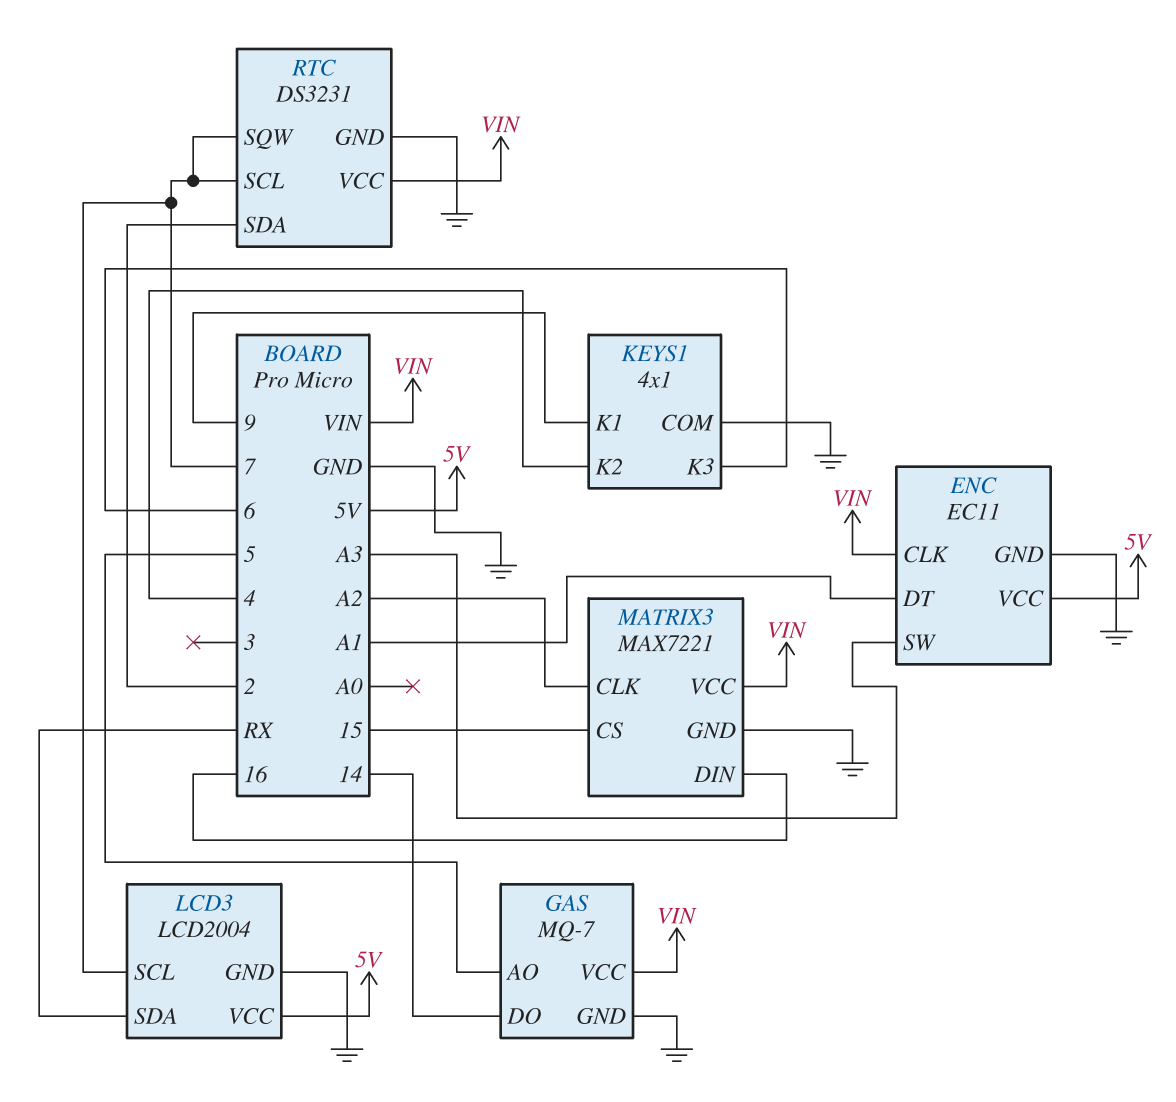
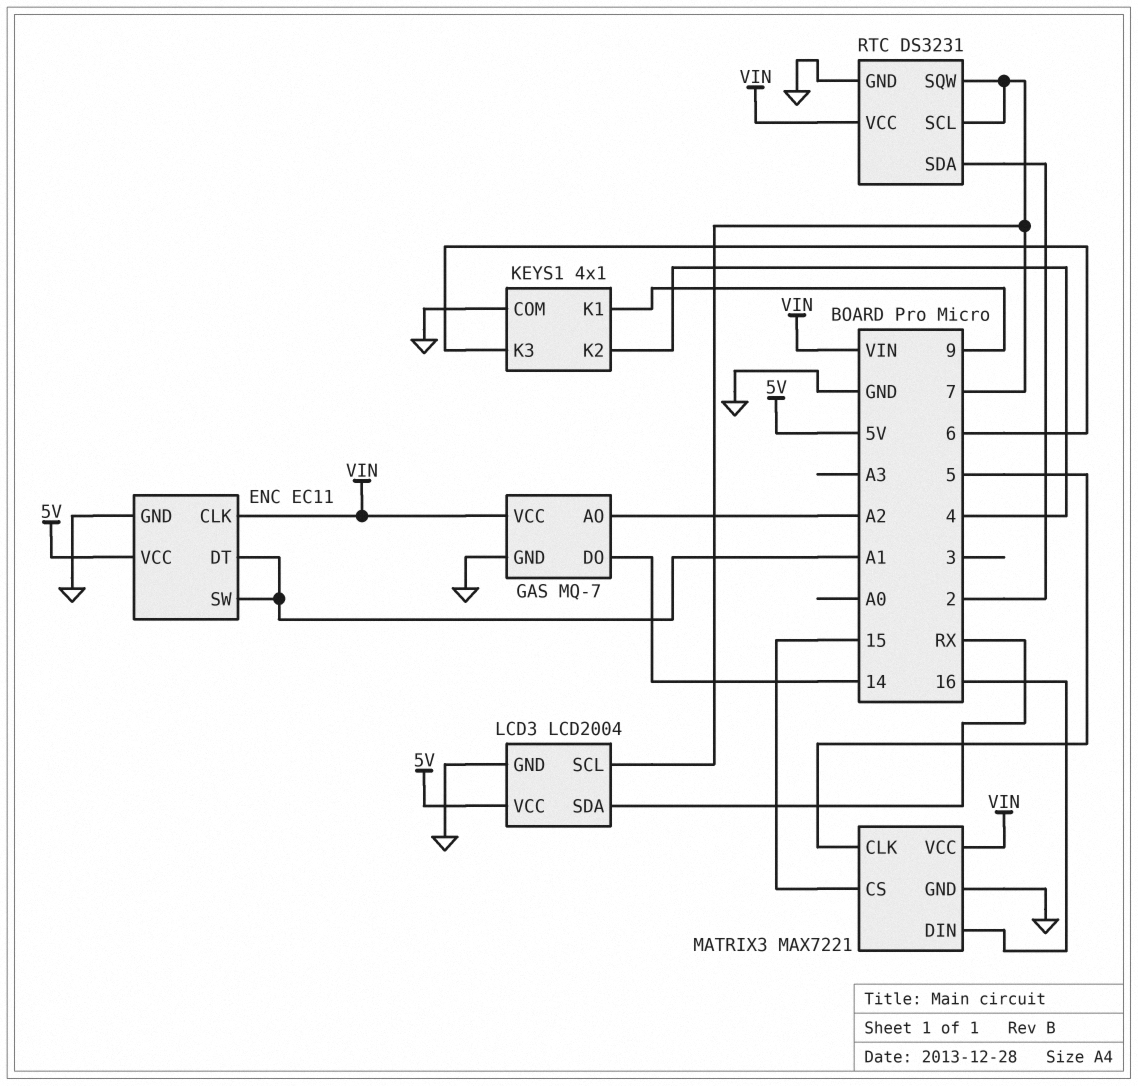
ENC pin SW: A3 -> A1
GAS pin AO: 5 -> A2
MATRIX3 pin CLK: A2 -> 5

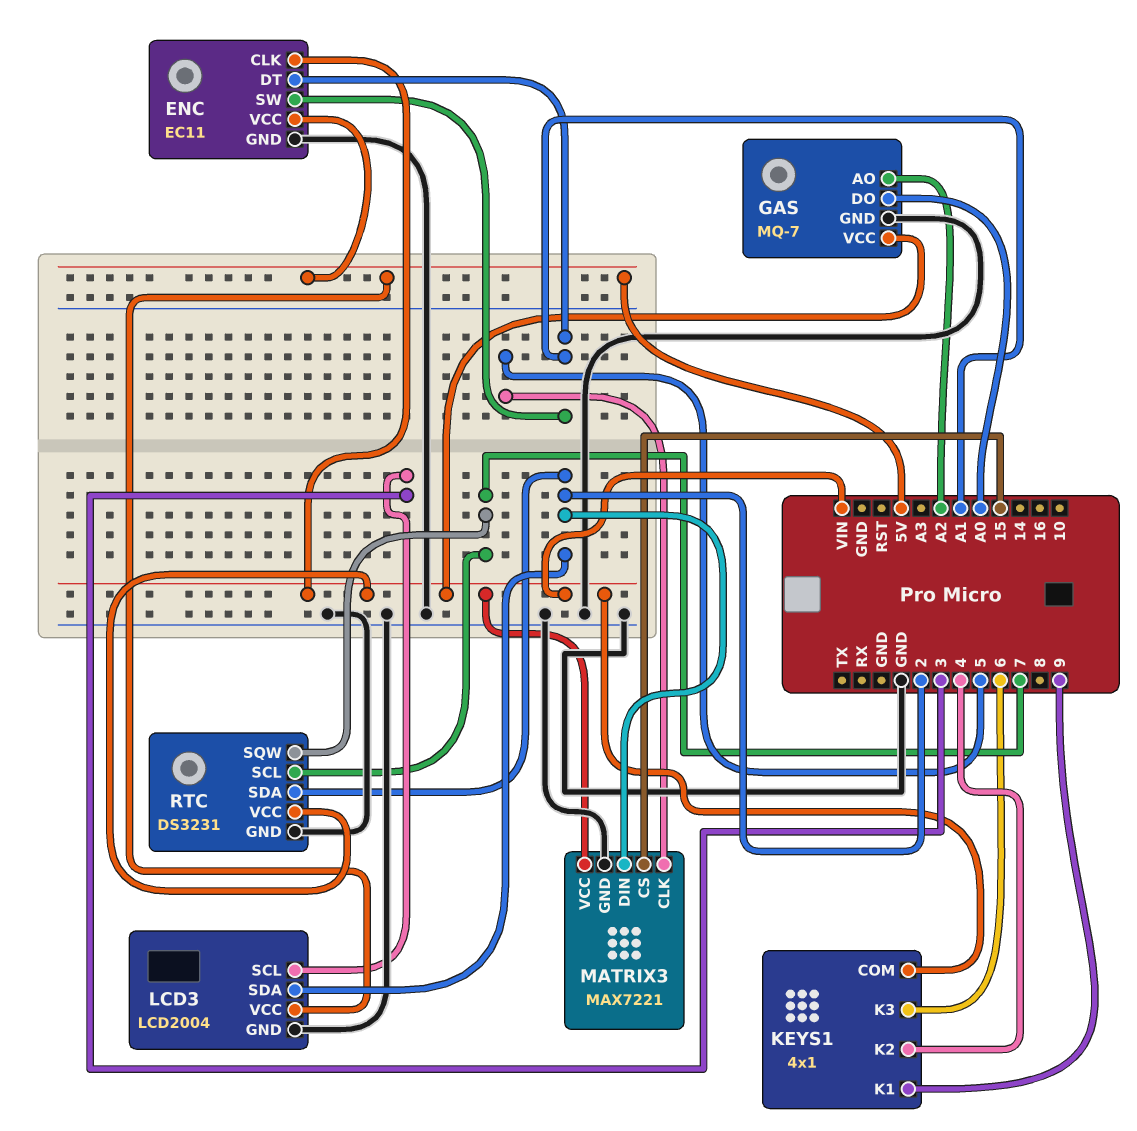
GAS pin DO: 14 -> A0
KEYS1 pin COM: GND -> VIN
LCD3 pin SCL: 7 -> 3
LCD3 pin SDA: RX -> 2
MATRIX3 pin DIN: 16 -> 2

